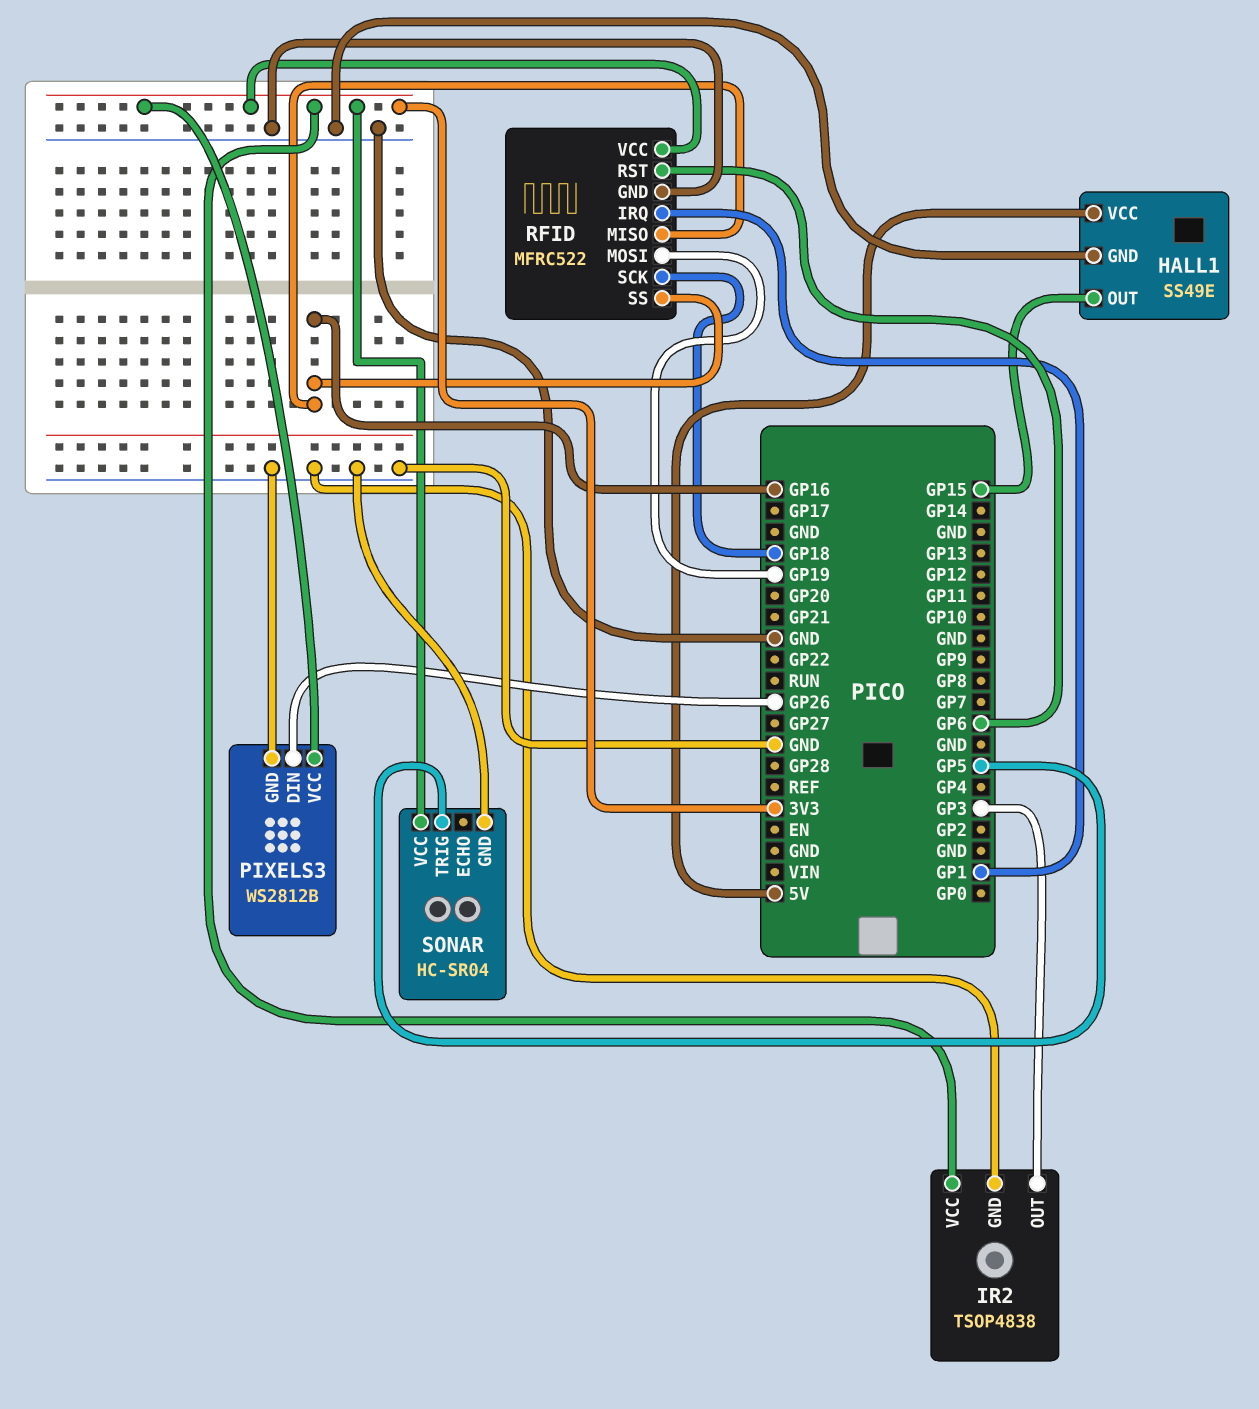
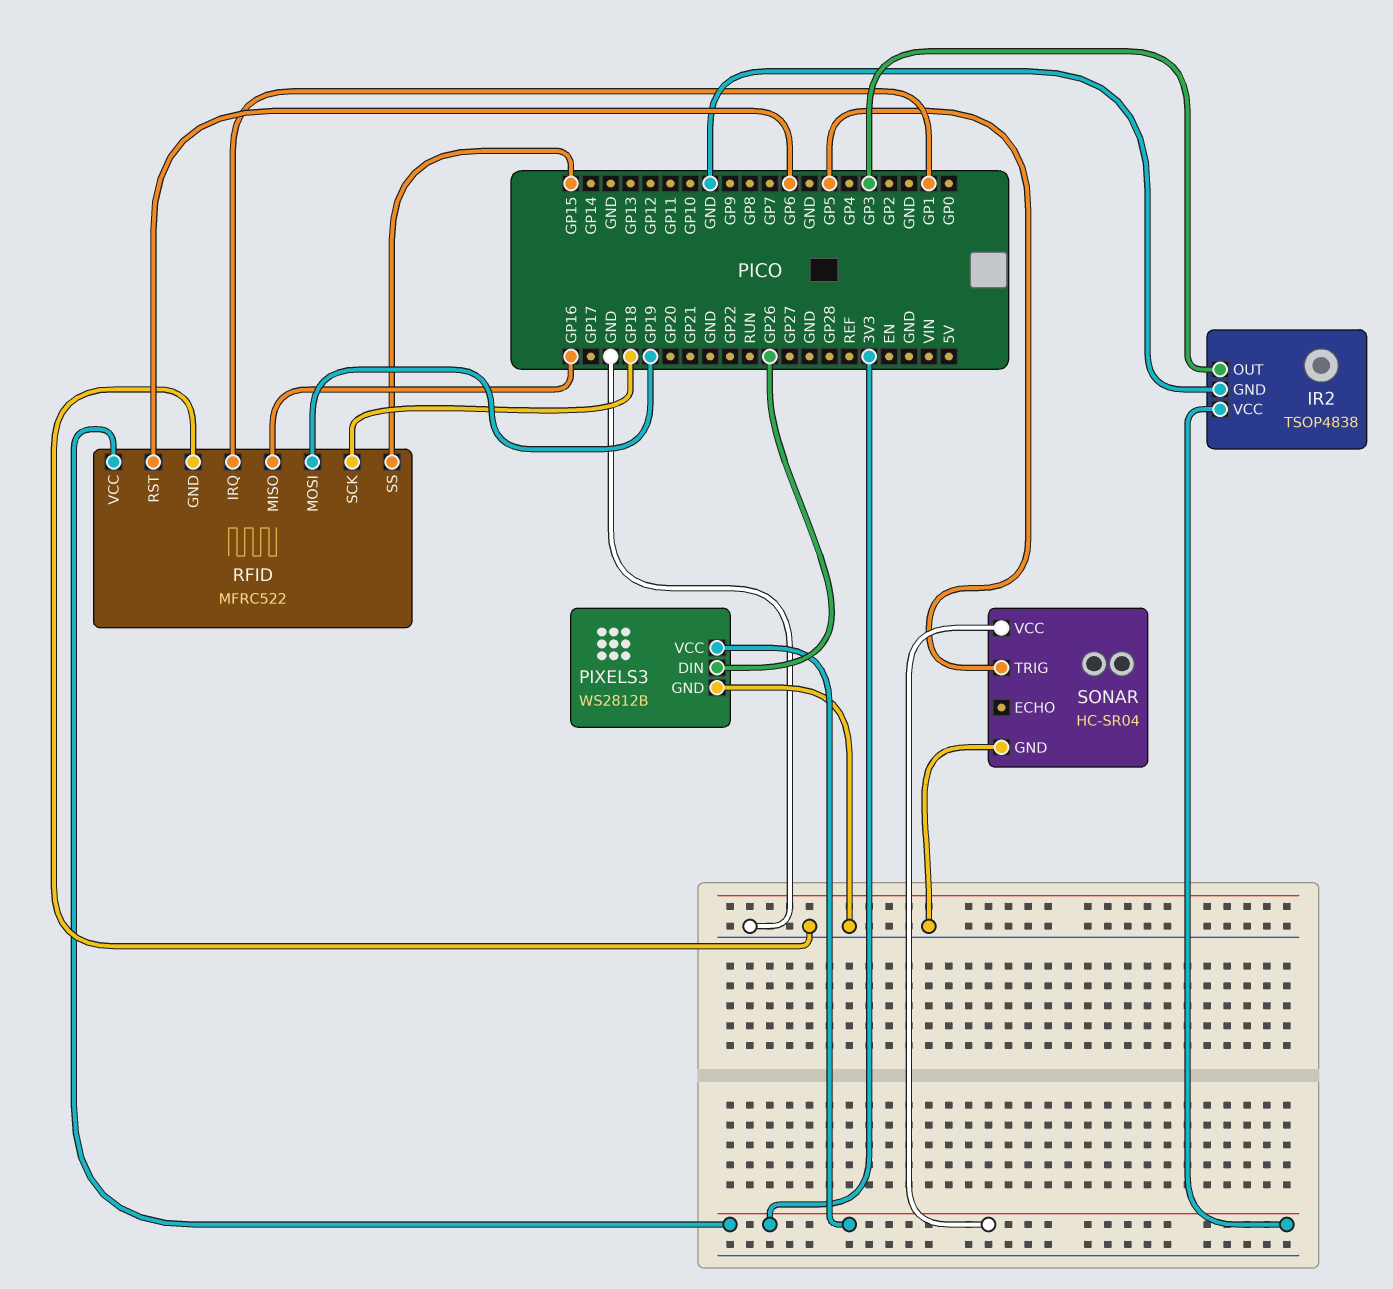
HALL1: SS49E -> none
HALL1 pin GND: GND -> none
HALL1 pin OUT: GP15 -> none
HALL1 pin VCC: 5V -> none
RFID pin SS: GP16 -> GP15

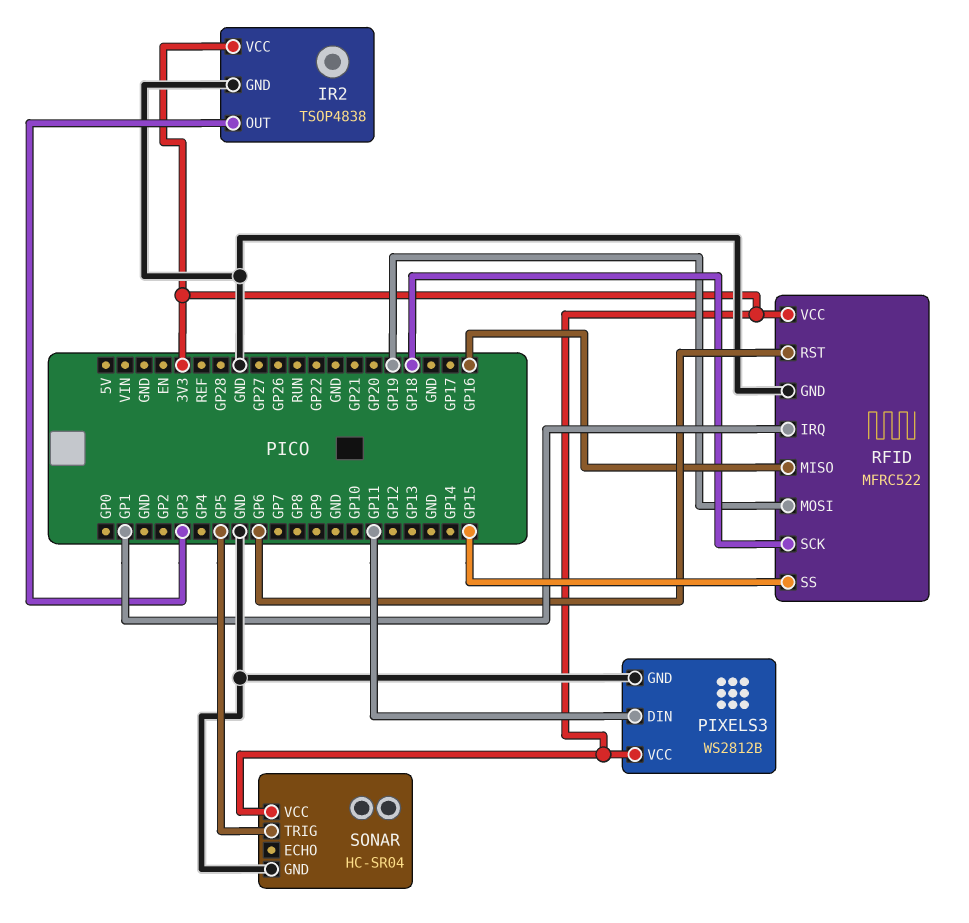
PIXELS3 pin DIN: GP26 -> GP11

